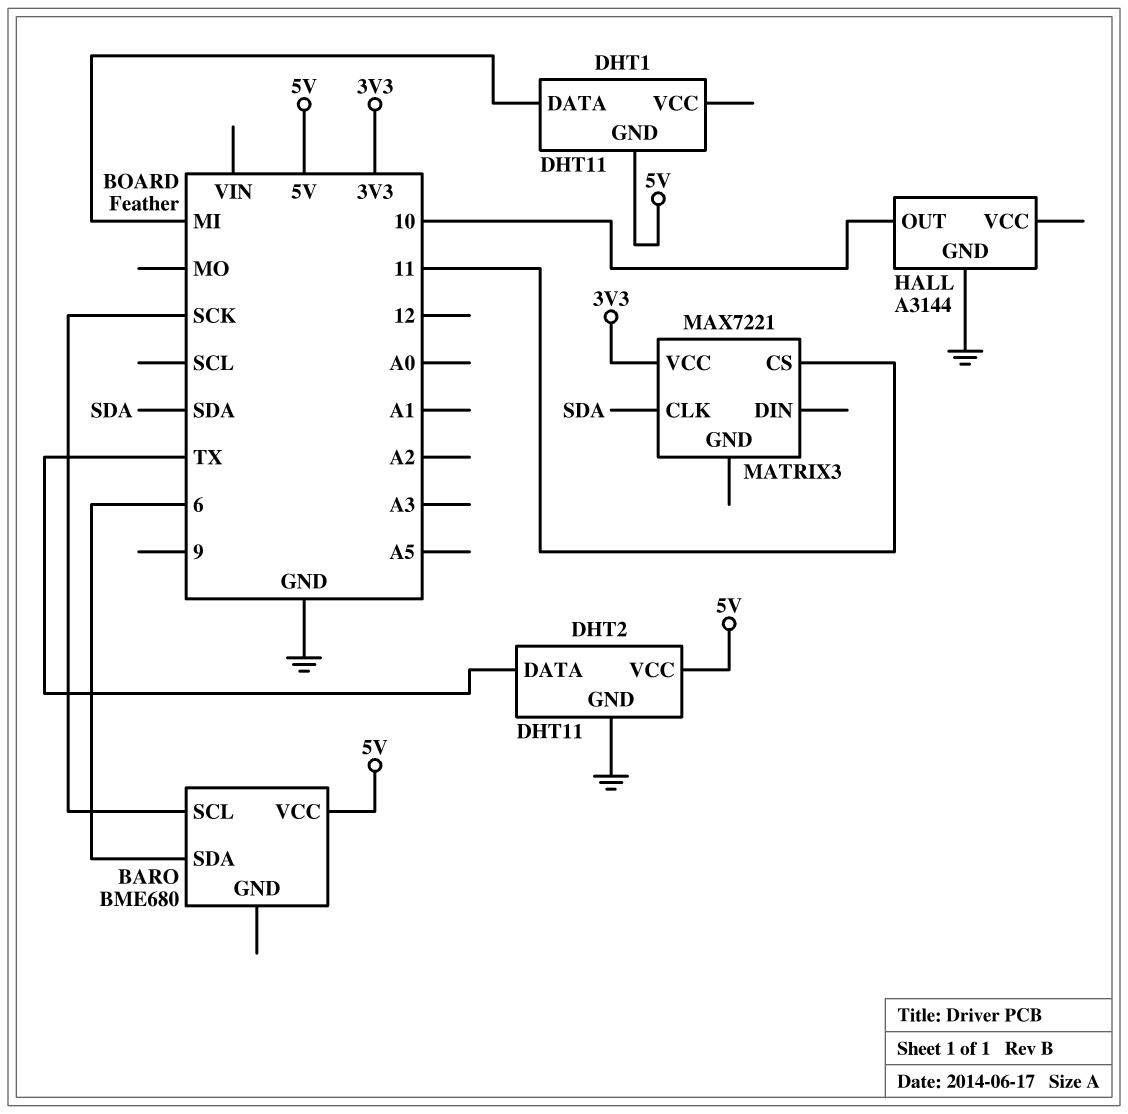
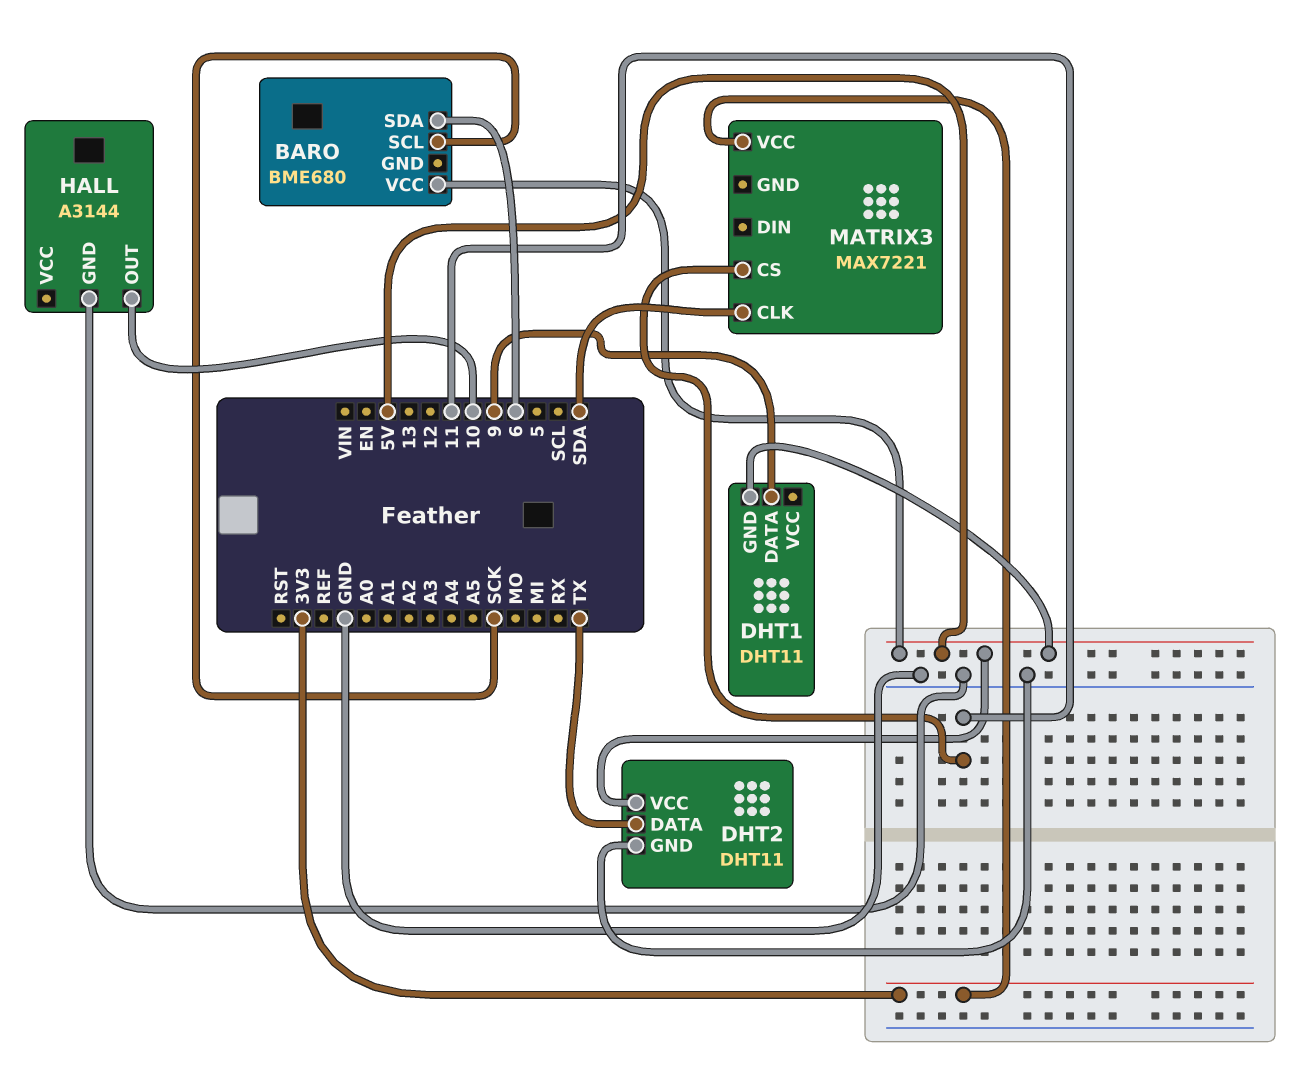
DHT1 pin DATA: MI -> 9

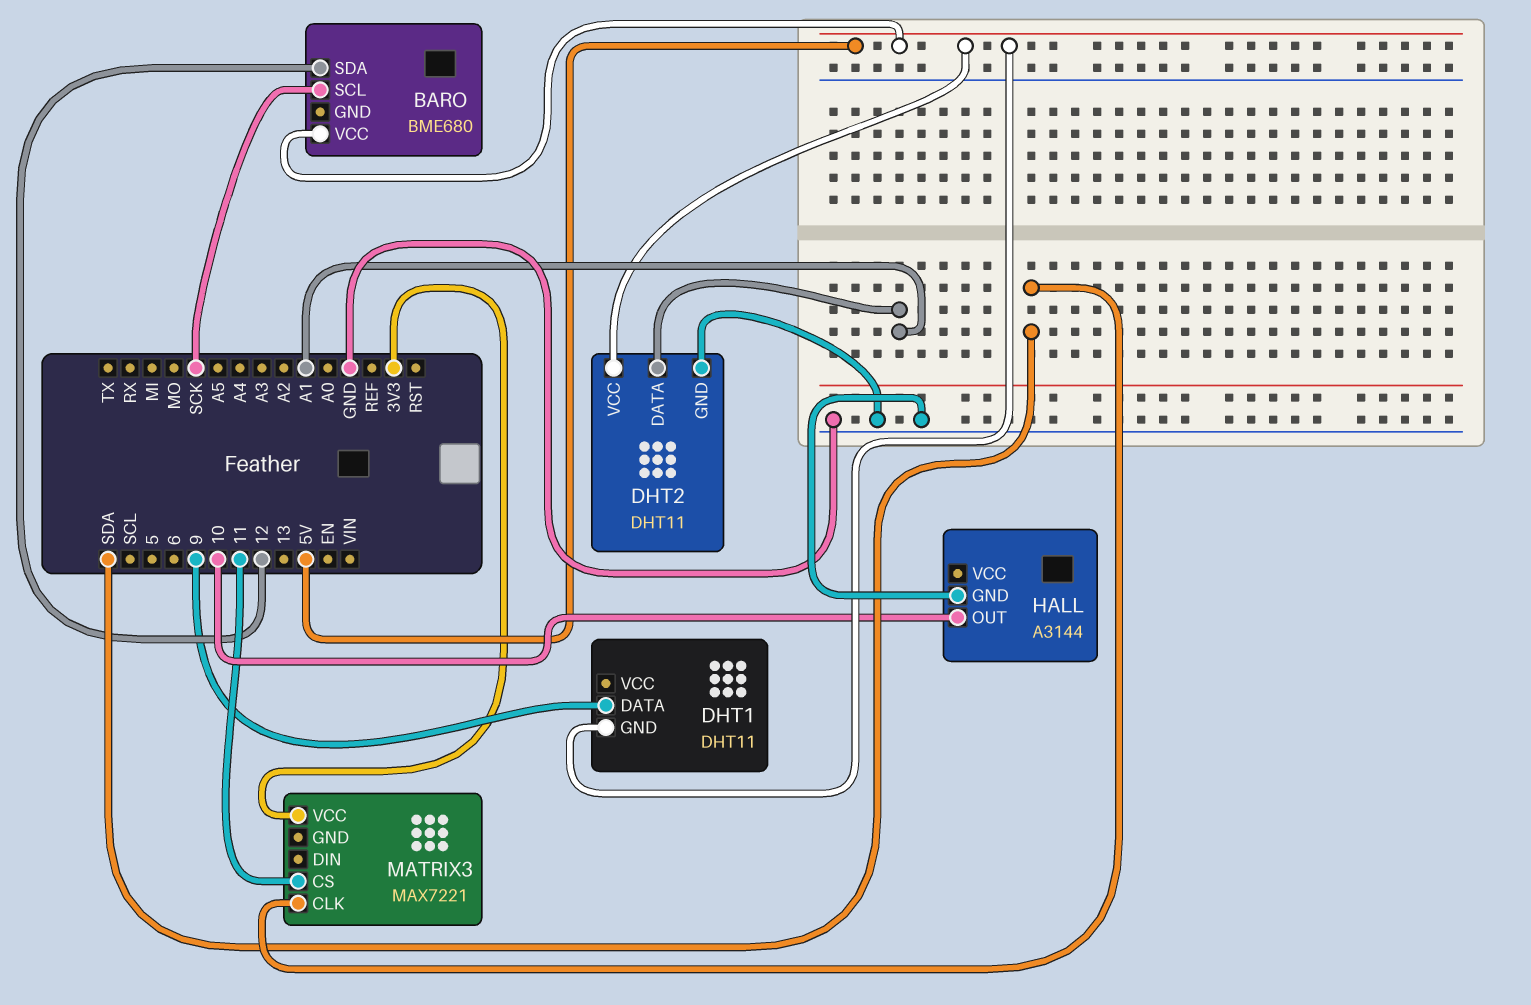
BARO pin SDA: 6 -> 12
DHT2 pin DATA: TX -> A1

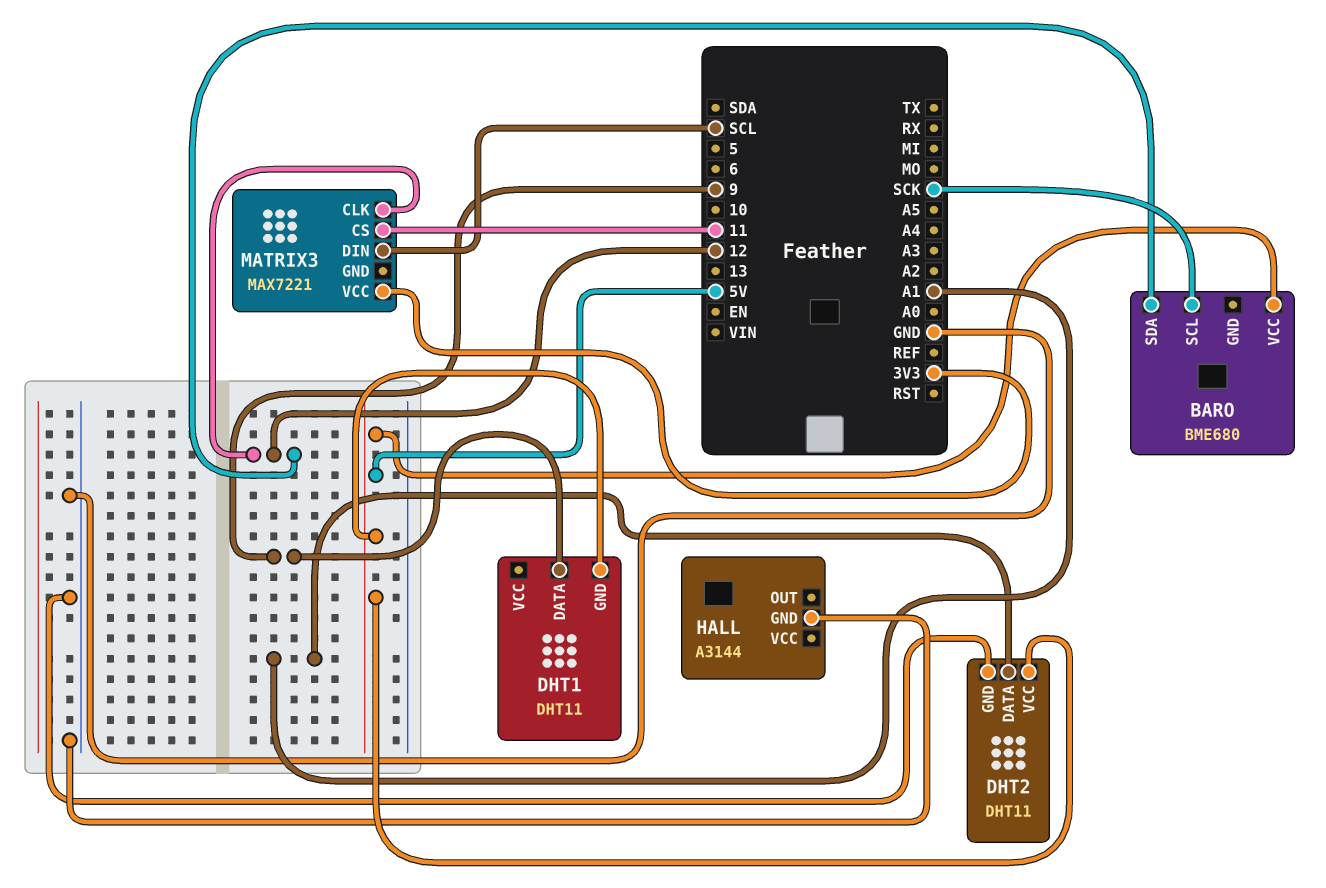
HALL pin OUT: 10 -> none
MATRIX3 pin CLK: SDA -> 12
MATRIX3 pin DIN: none -> SCL

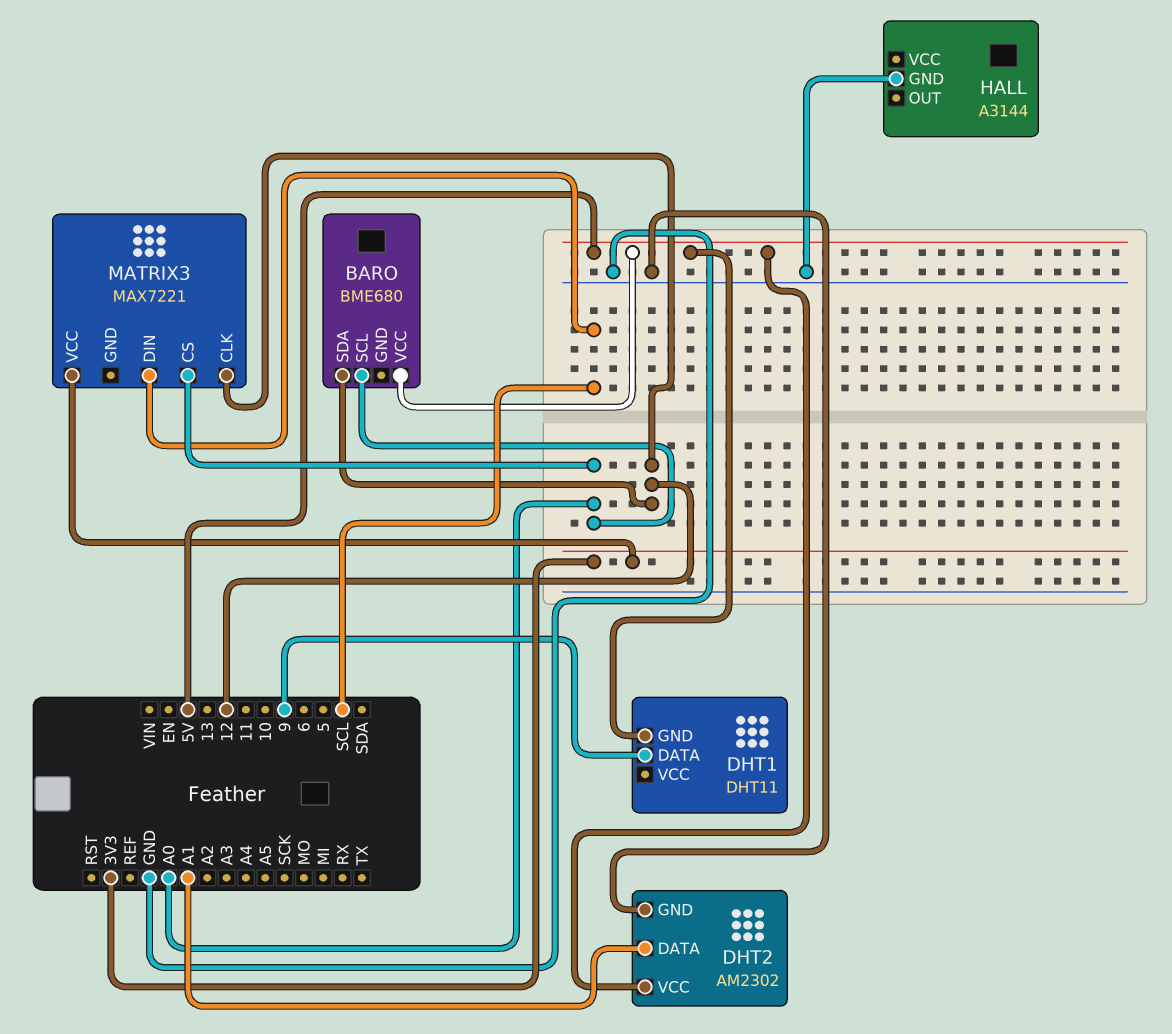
BARO pin SCL: SCK -> A0
DHT2: DHT11 -> AM2302
MATRIX3 pin CS: 11 -> A0

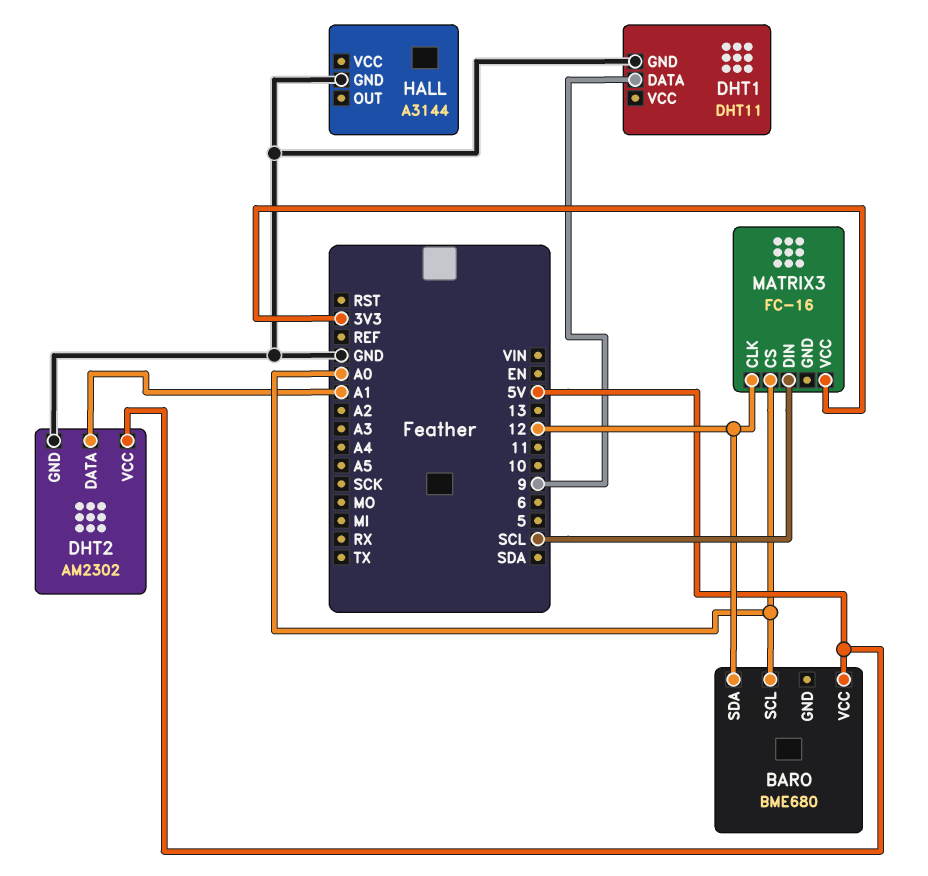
DHT1 pin GND: 5V -> GND
MATRIX3: MAX7221 -> FC-16

